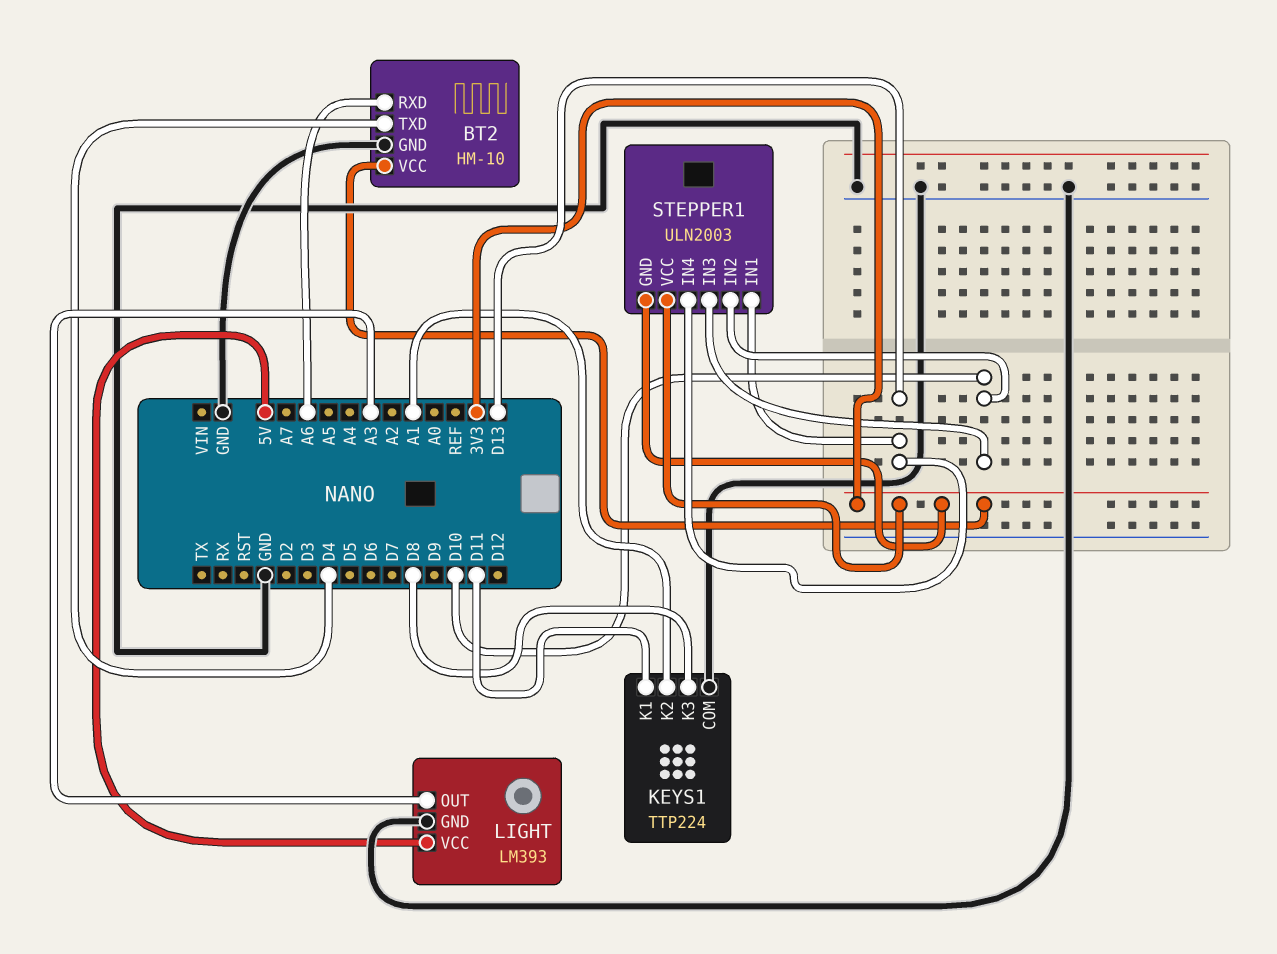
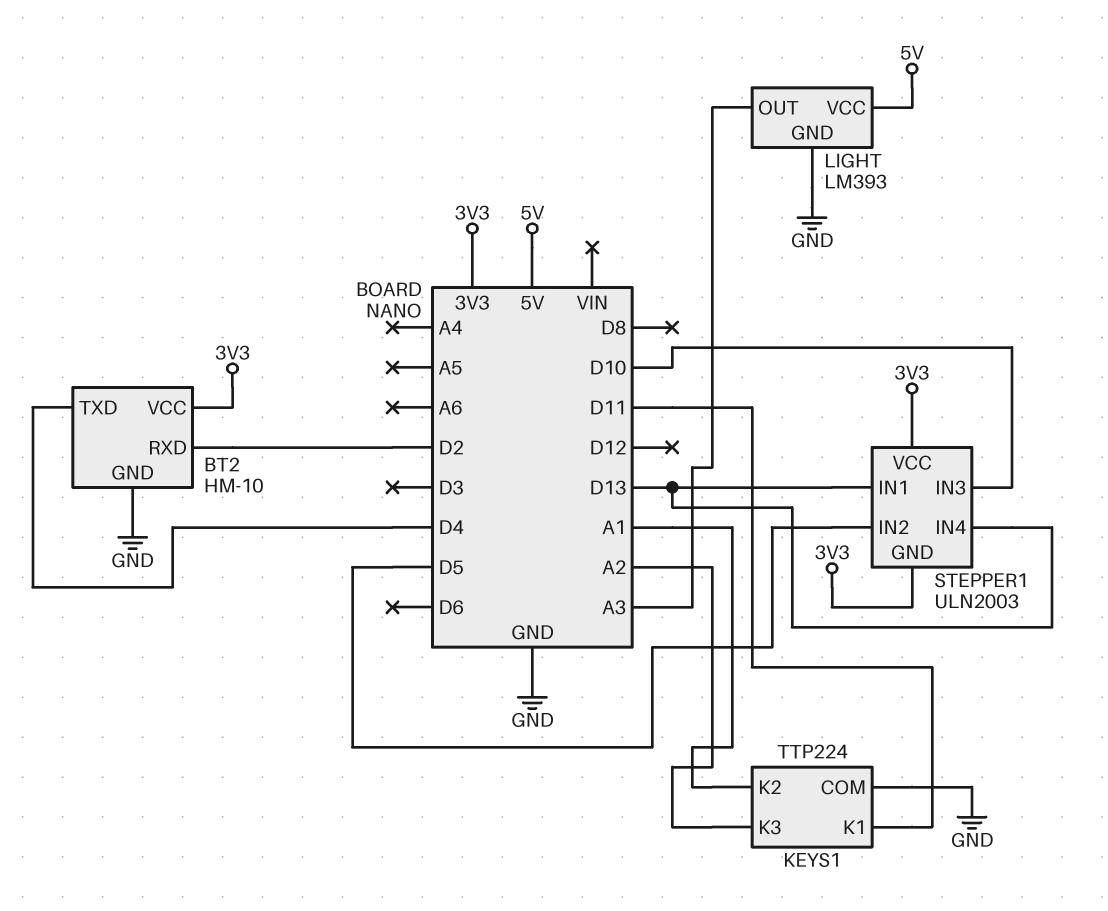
BT2 pin RXD: A6 -> D2
KEYS1 pin K3: D8 -> A2
STEPPER1 pin IN2: D10 -> D5

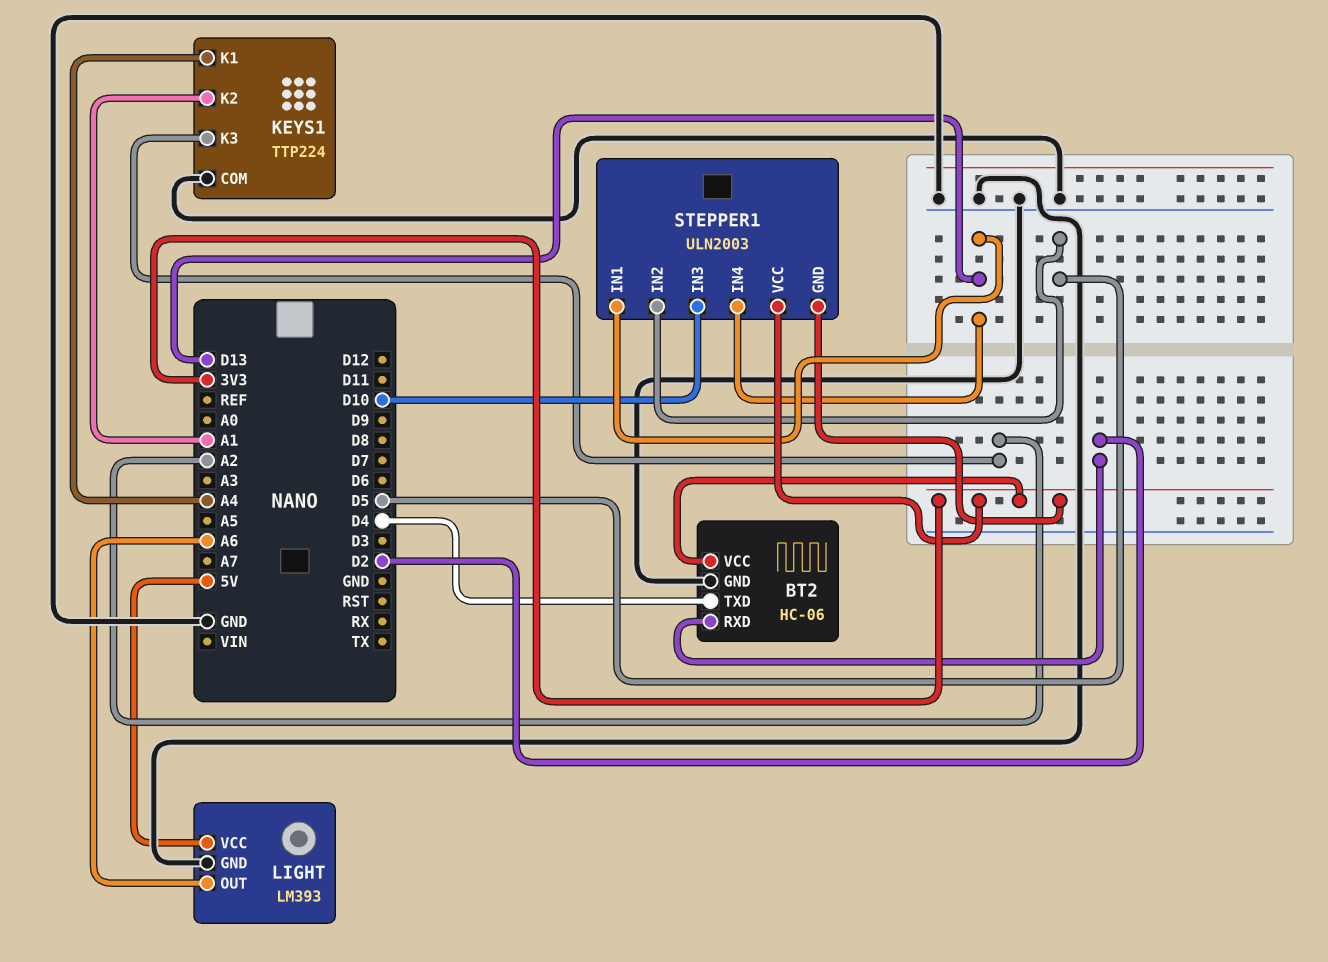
BT2: HM-10 -> HC-06
KEYS1 pin K1: D11 -> A4
LIGHT pin OUT: A3 -> A6

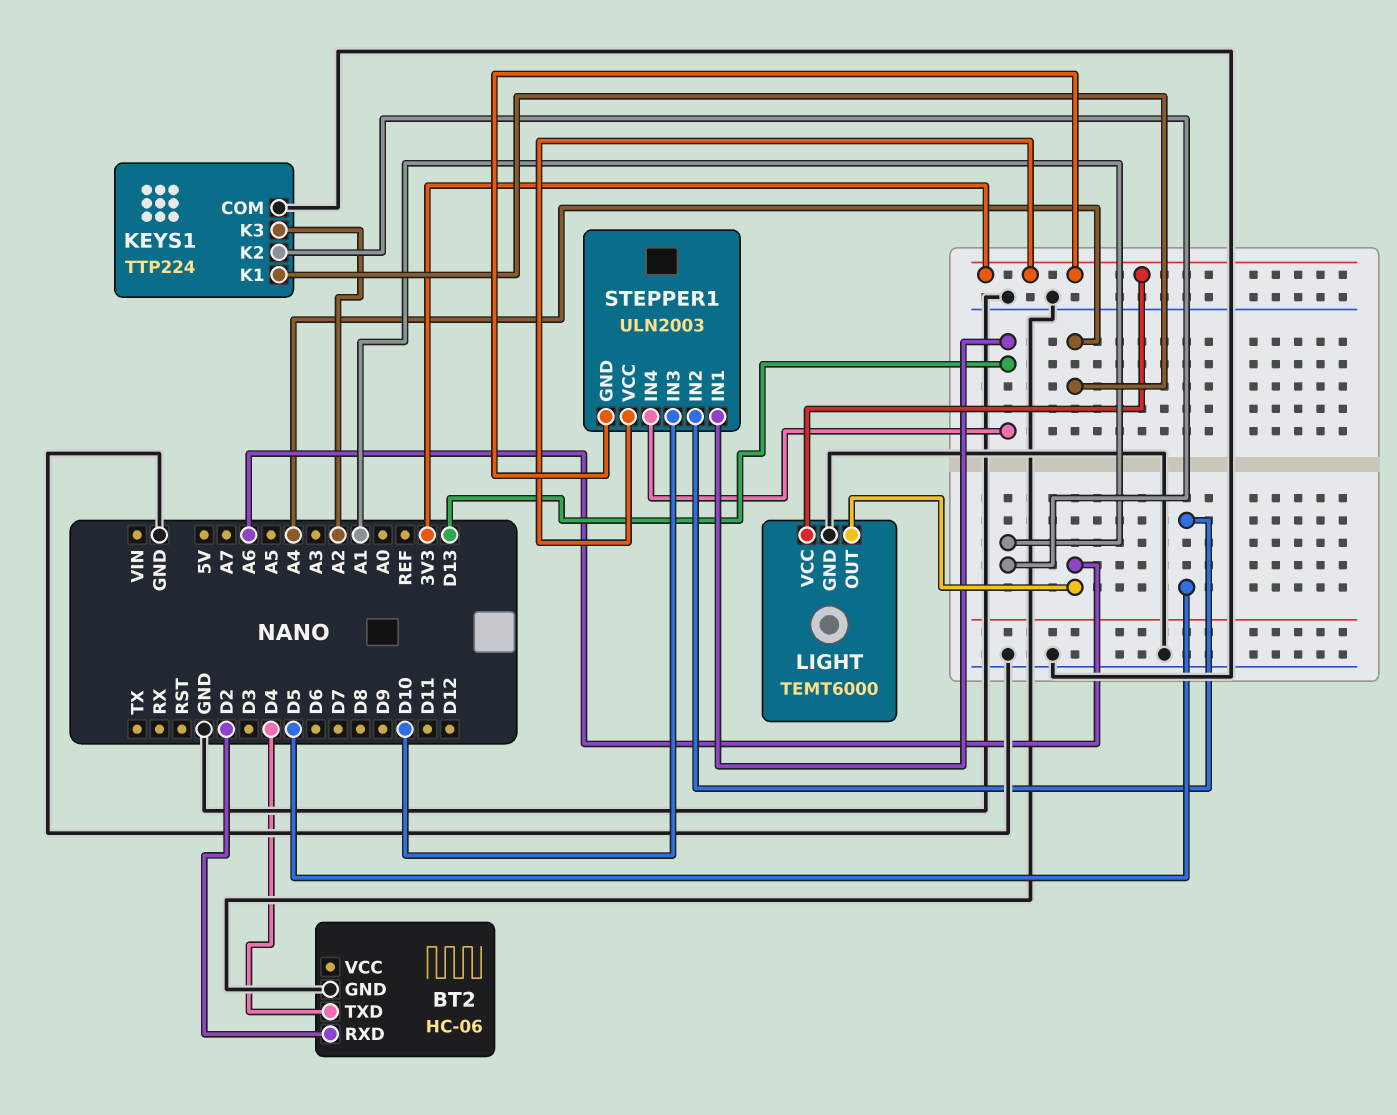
BT2 pin VCC: 3V3 -> none
LIGHT: LM393 -> TEMT6000
LIGHT pin VCC: 5V -> 3V3

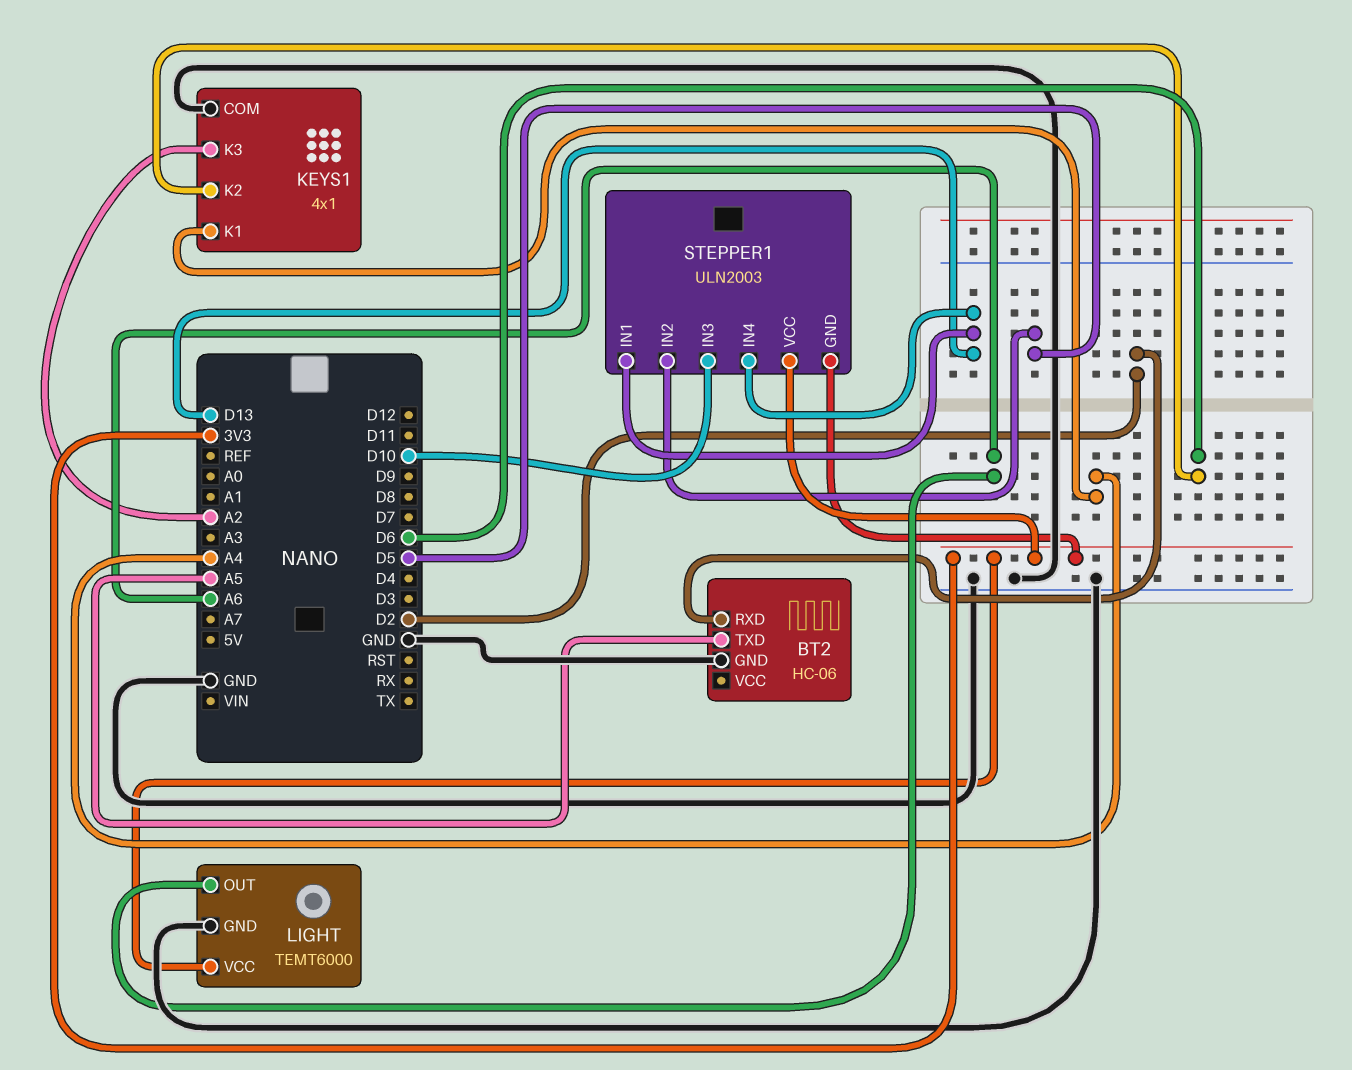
BT2 pin TXD: D4 -> A5
KEYS1: TTP224 -> 4x1
KEYS1 pin K2: A1 -> D6

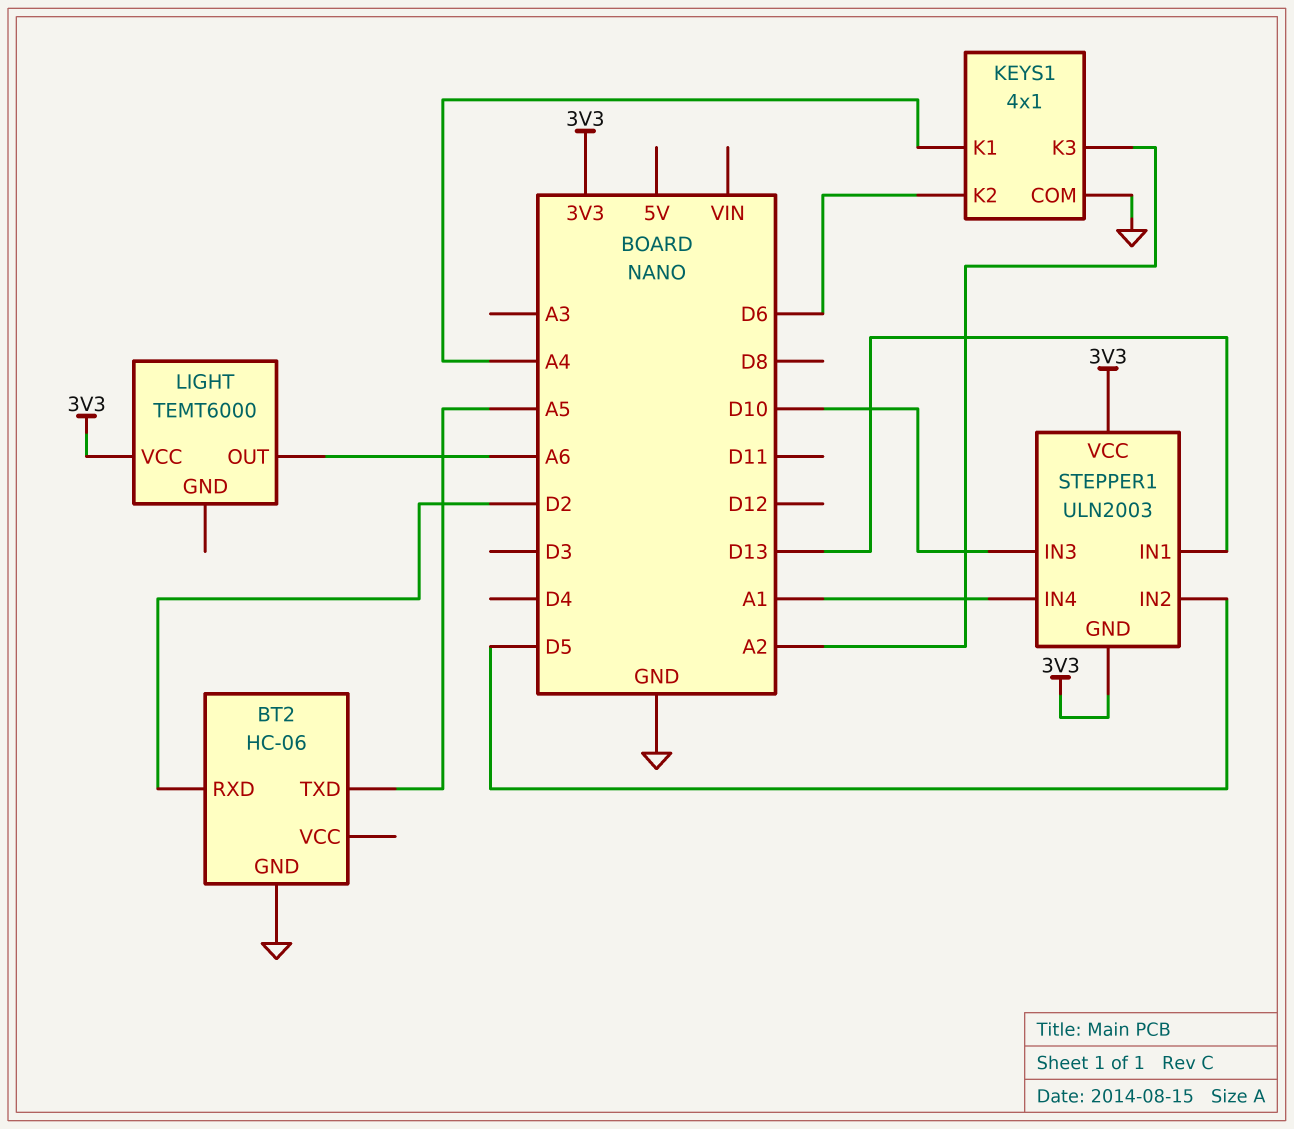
LIGHT pin GND: GND -> none
STEPPER1 pin IN4: D13 -> A1

